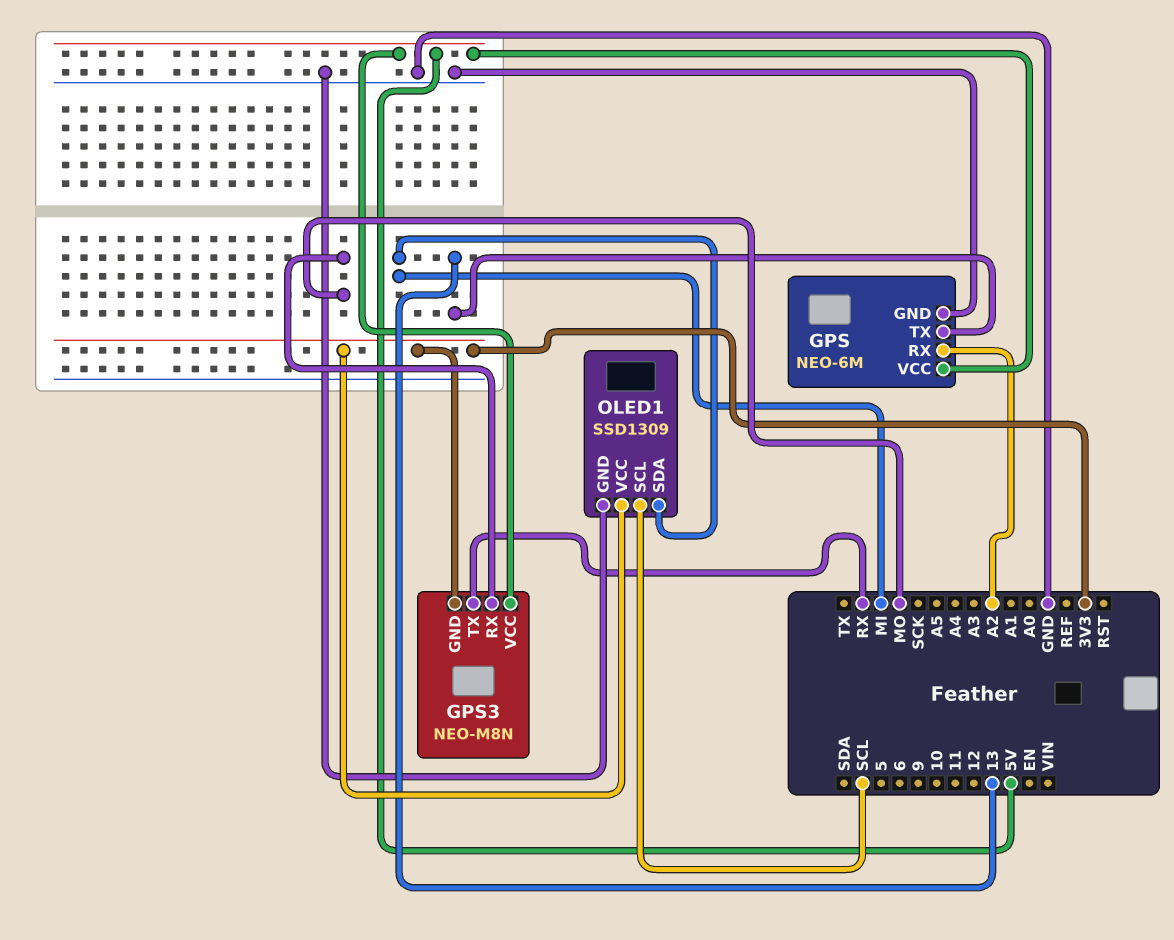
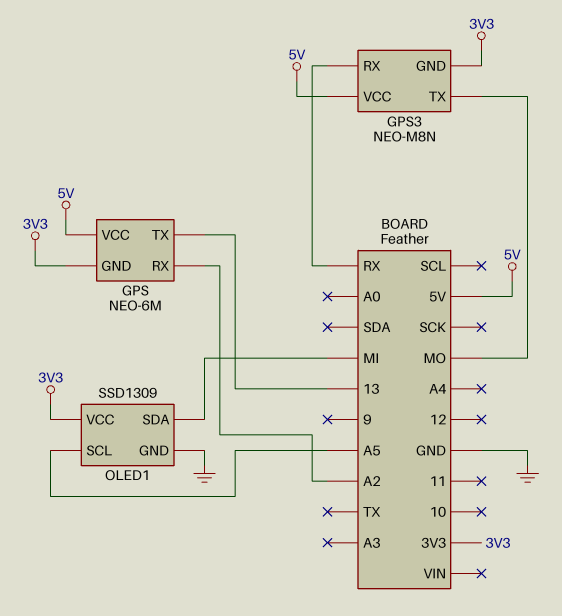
GPS pin GND: GND -> 3V3
GPS3 pin RX: MO -> RX
GPS3 pin TX: RX -> MO
OLED1 pin SCL: SCL -> A5

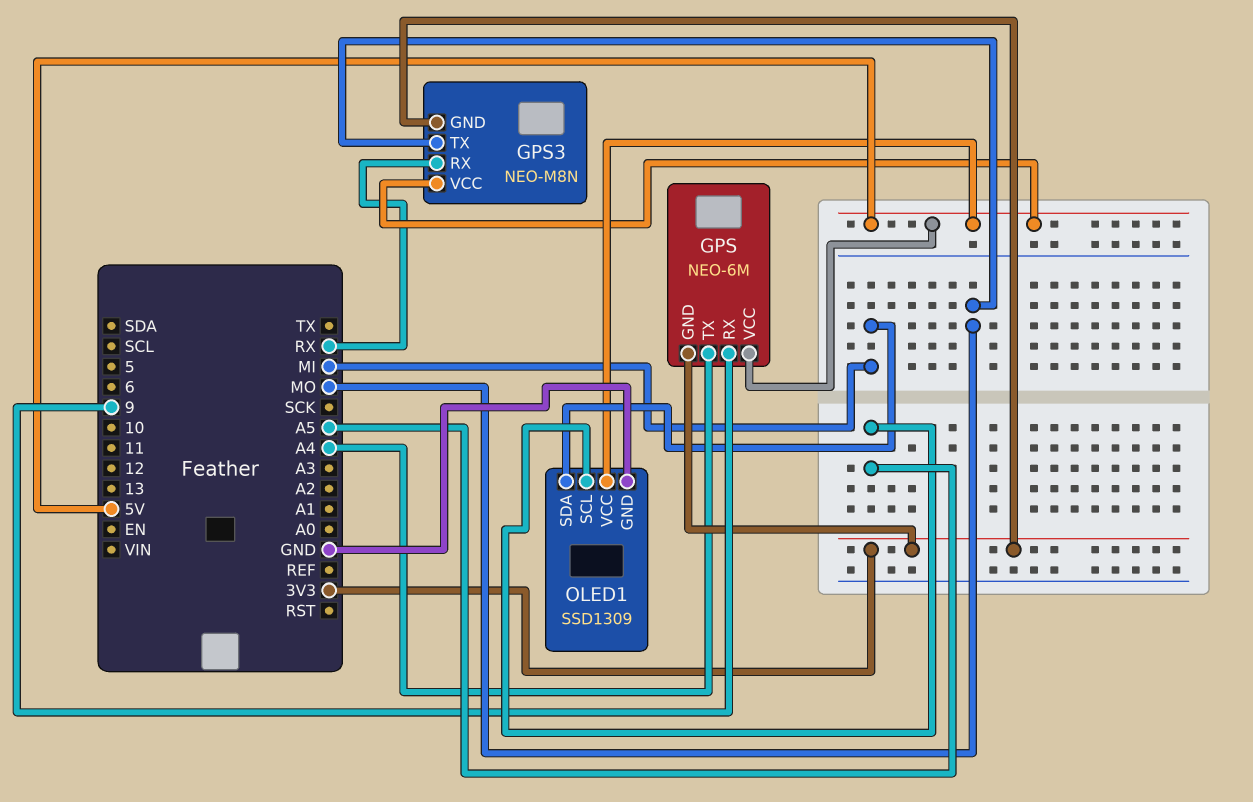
GPS pin RX: A2 -> 9
GPS pin TX: 13 -> A4
OLED1 pin VCC: 3V3 -> 5V

